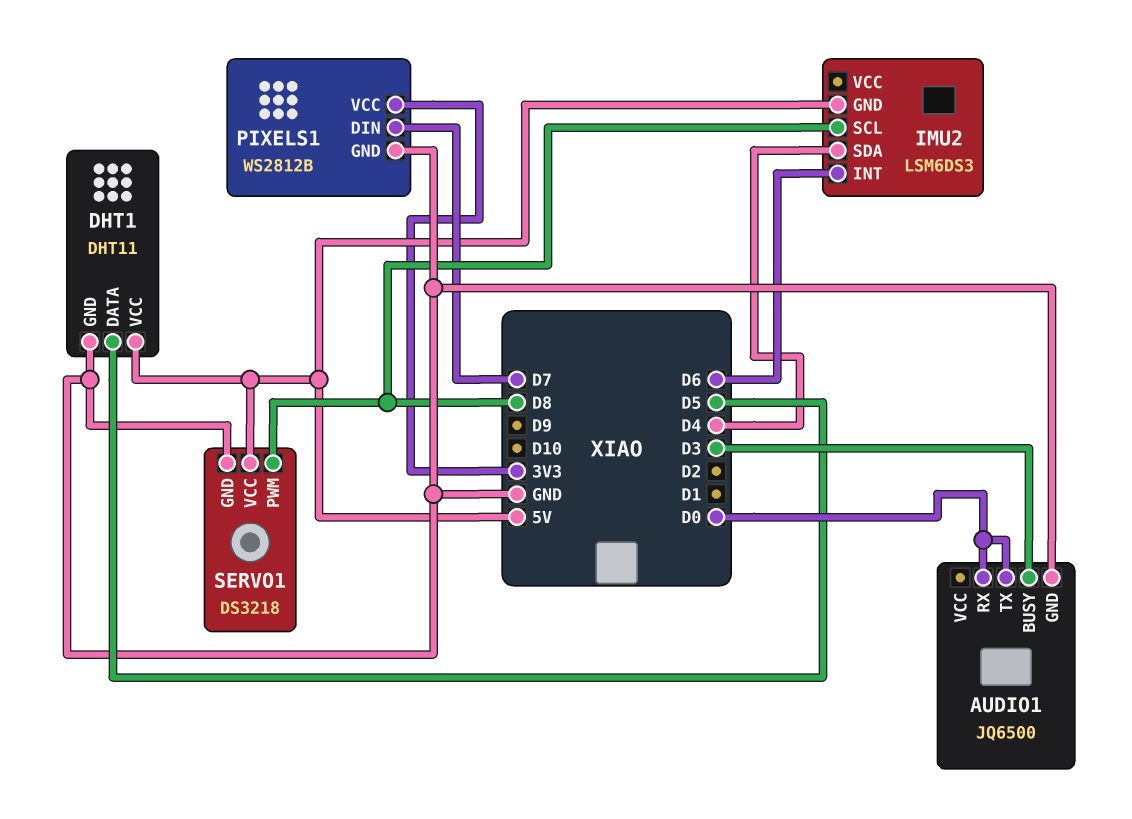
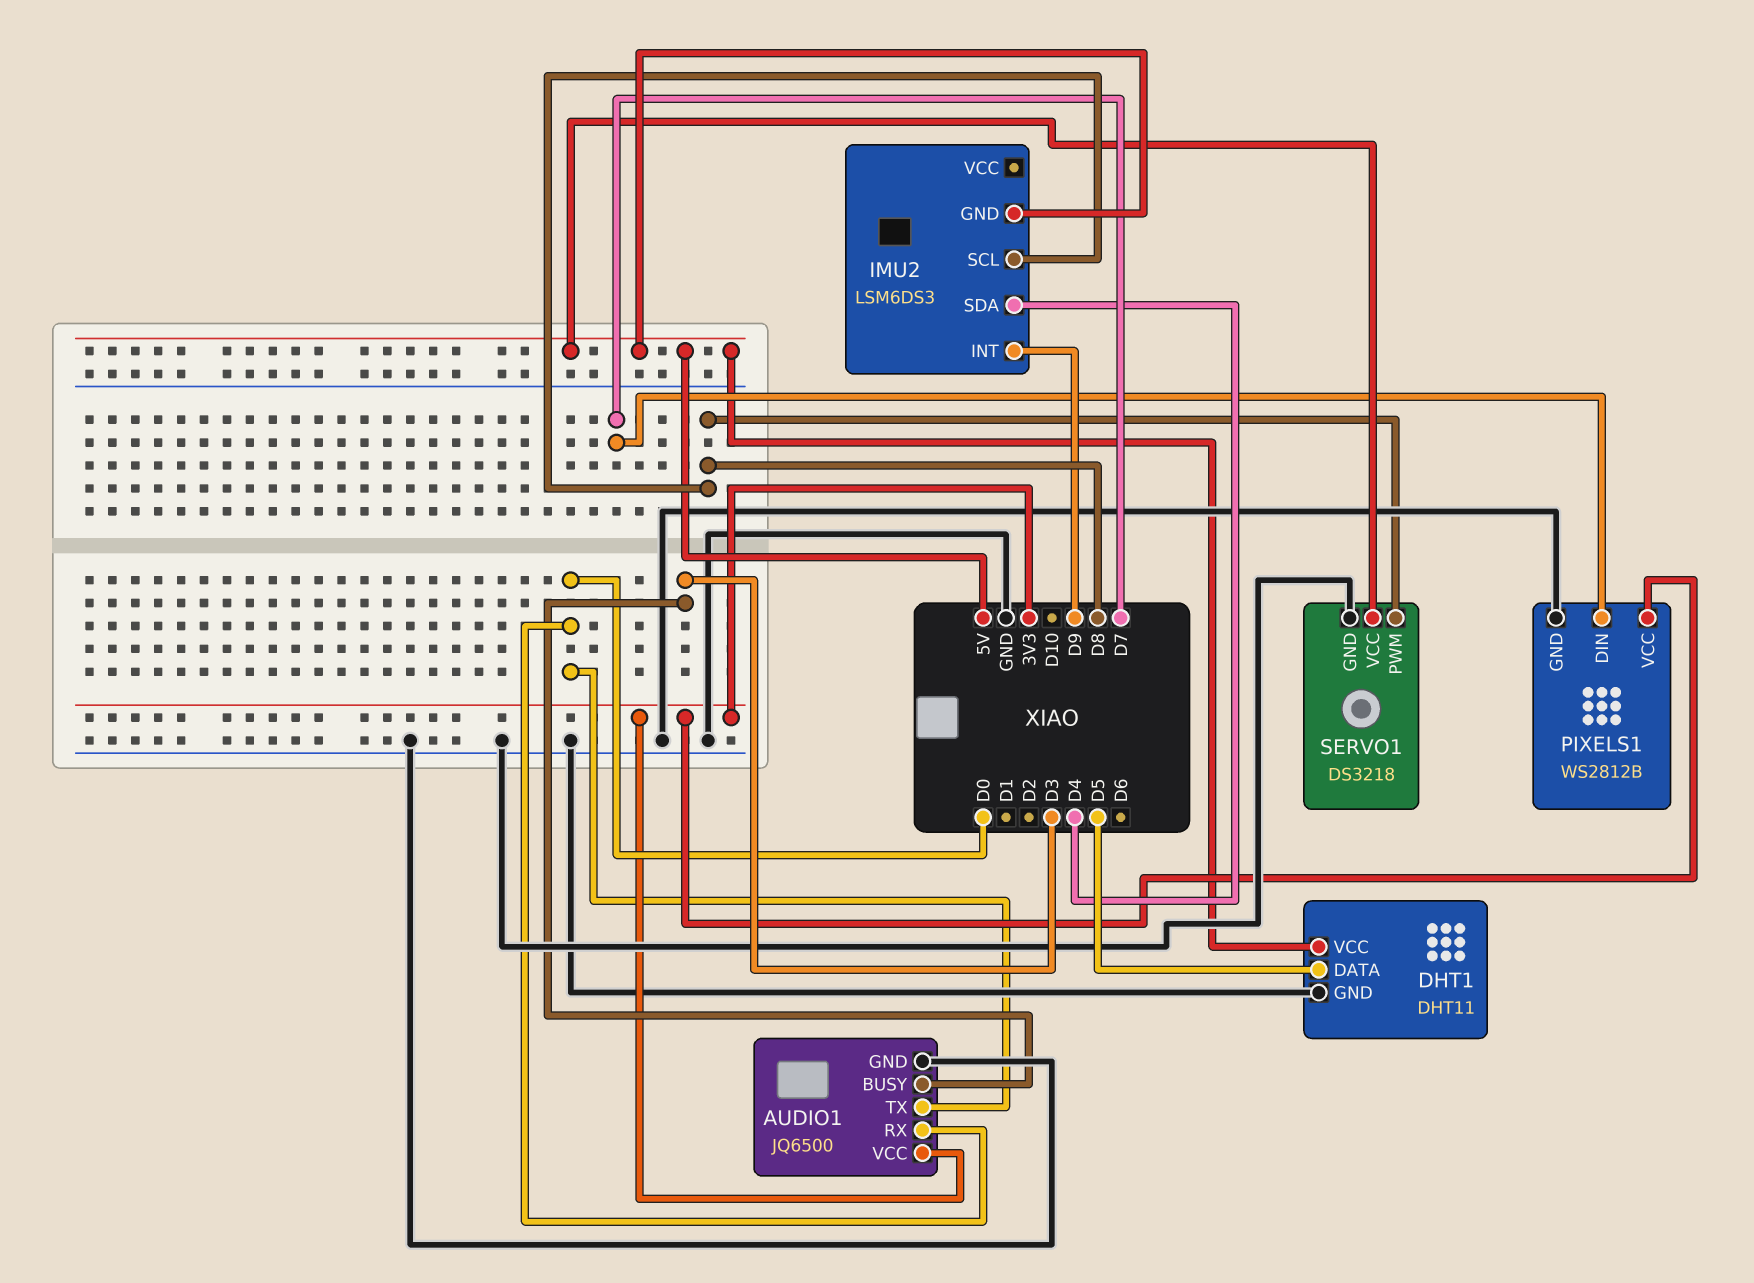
AUDIO1 pin VCC: none -> 3V3
IMU2 pin INT: D6 -> D9

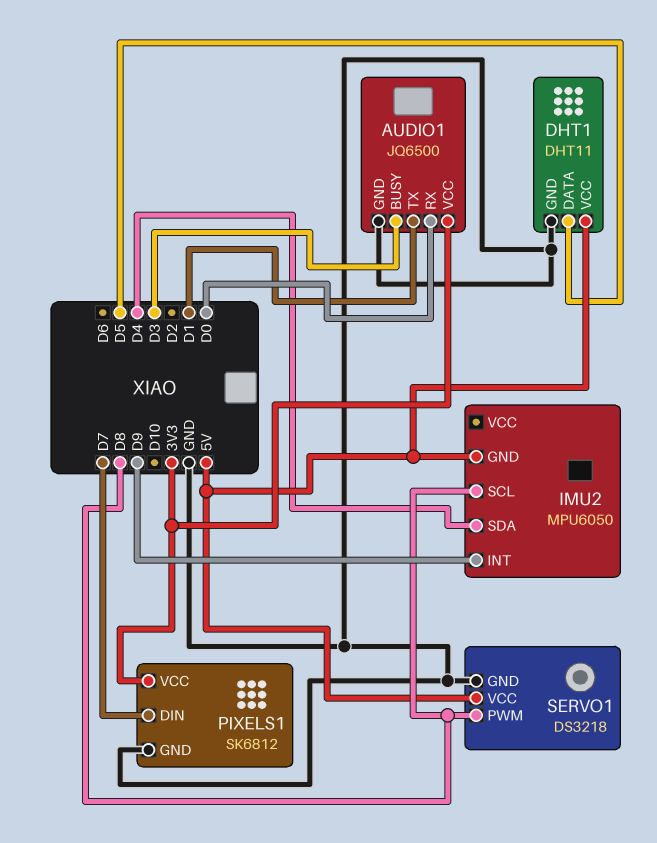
AUDIO1 pin TX: D0 -> D1
IMU2: LSM6DS3 -> MPU6050
PIXELS1: WS2812B -> SK6812

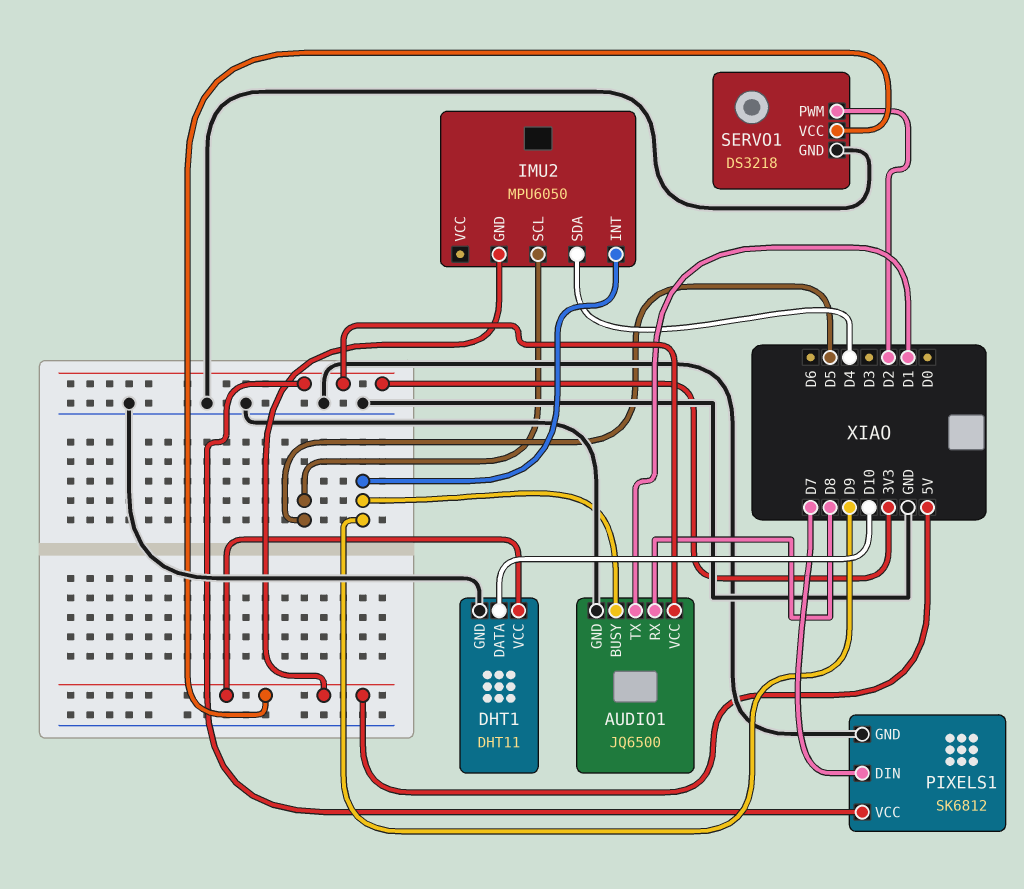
AUDIO1 pin BUSY: D3 -> D9
AUDIO1 pin RX: D0 -> D8
DHT1 pin DATA: D5 -> D10
IMU2 pin SCL: D8 -> D5
SERVO1 pin PWM: D8 -> D2

